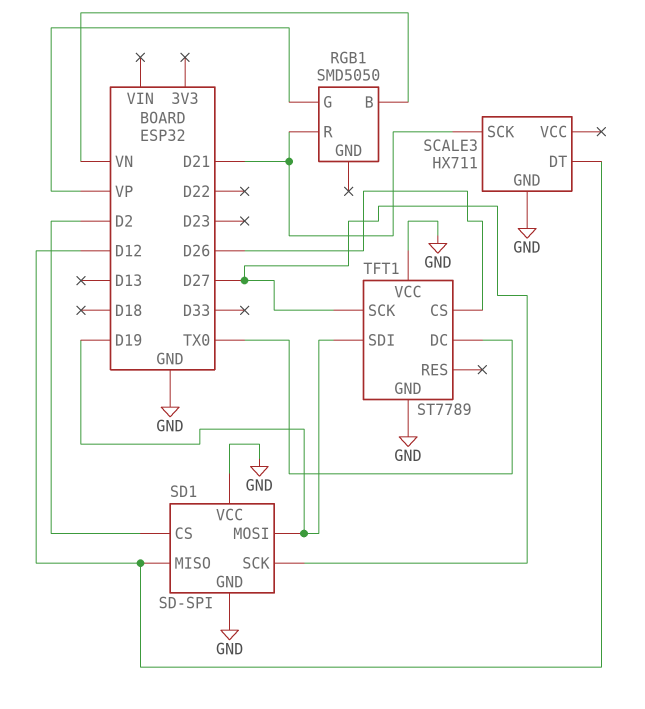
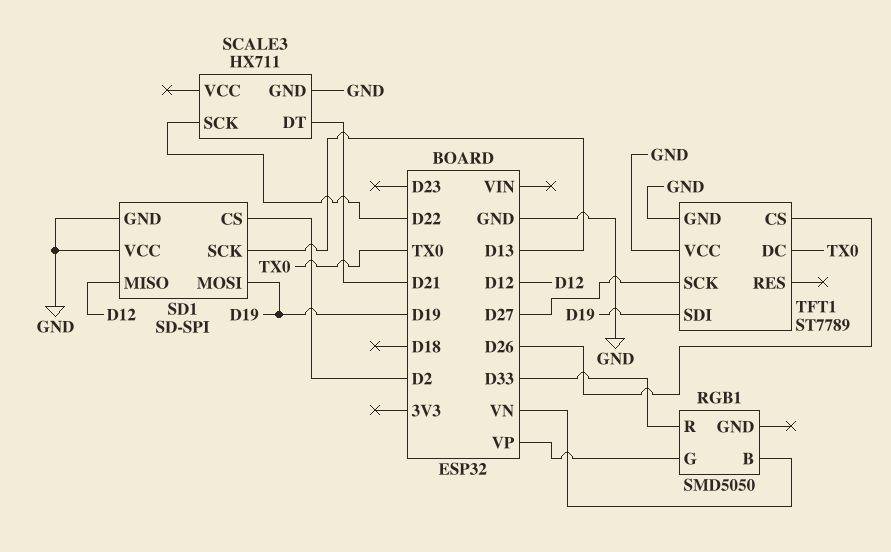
RGB1 pin R: D21 -> D33
SCALE3 pin DT: D12 -> D21
SCALE3 pin SCK: D21 -> D22
SD1 pin SCK: D27 -> D13

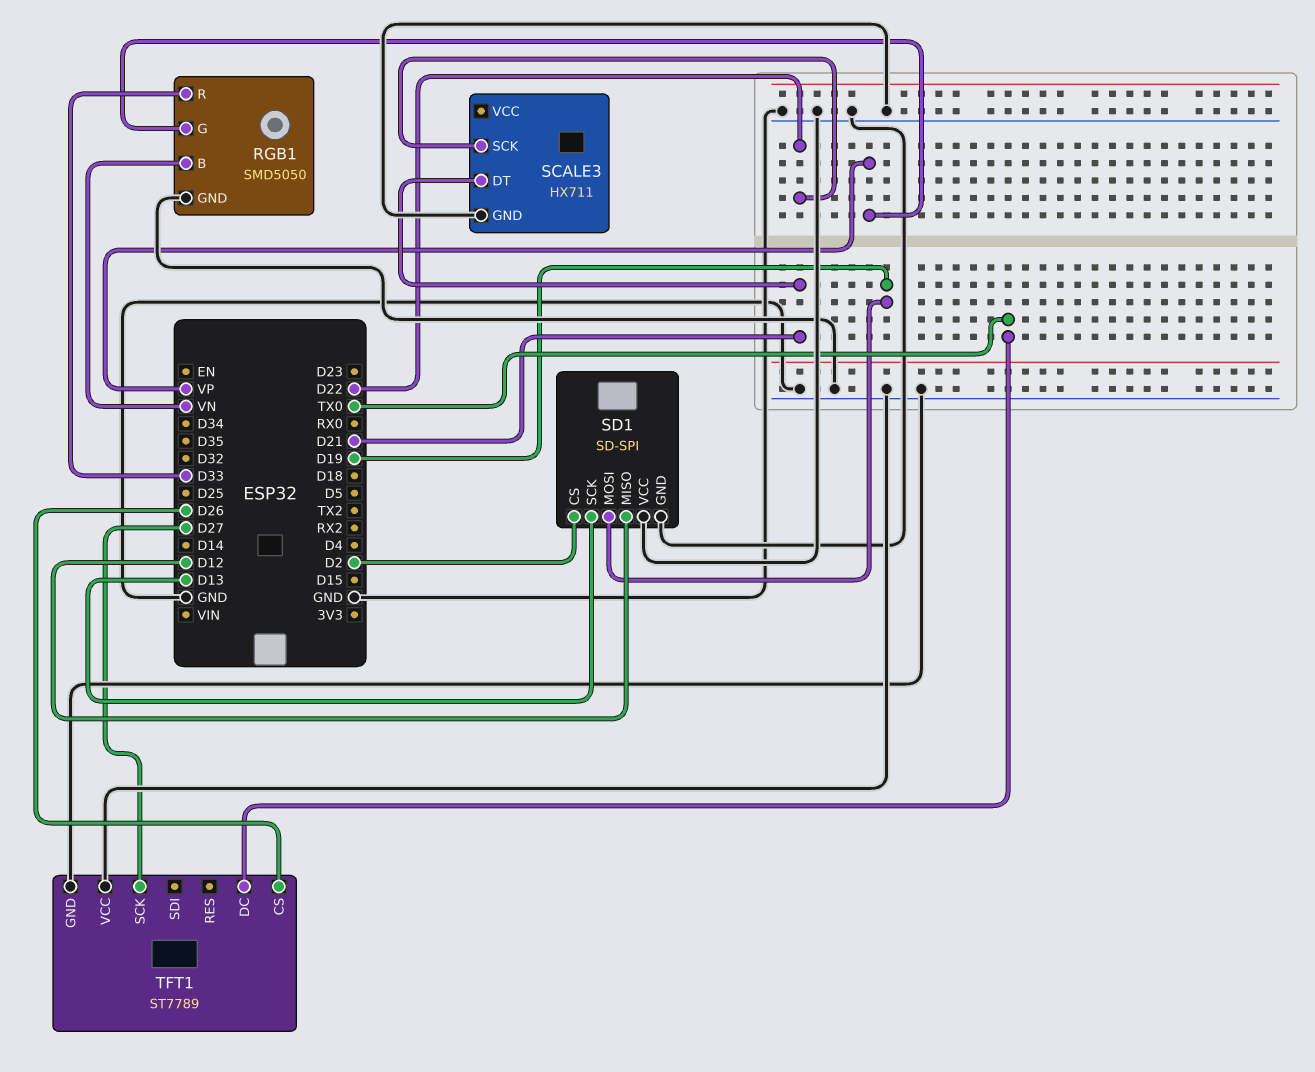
RGB1 pin GND: none -> GND
TFT1 pin SDI: D19 -> none

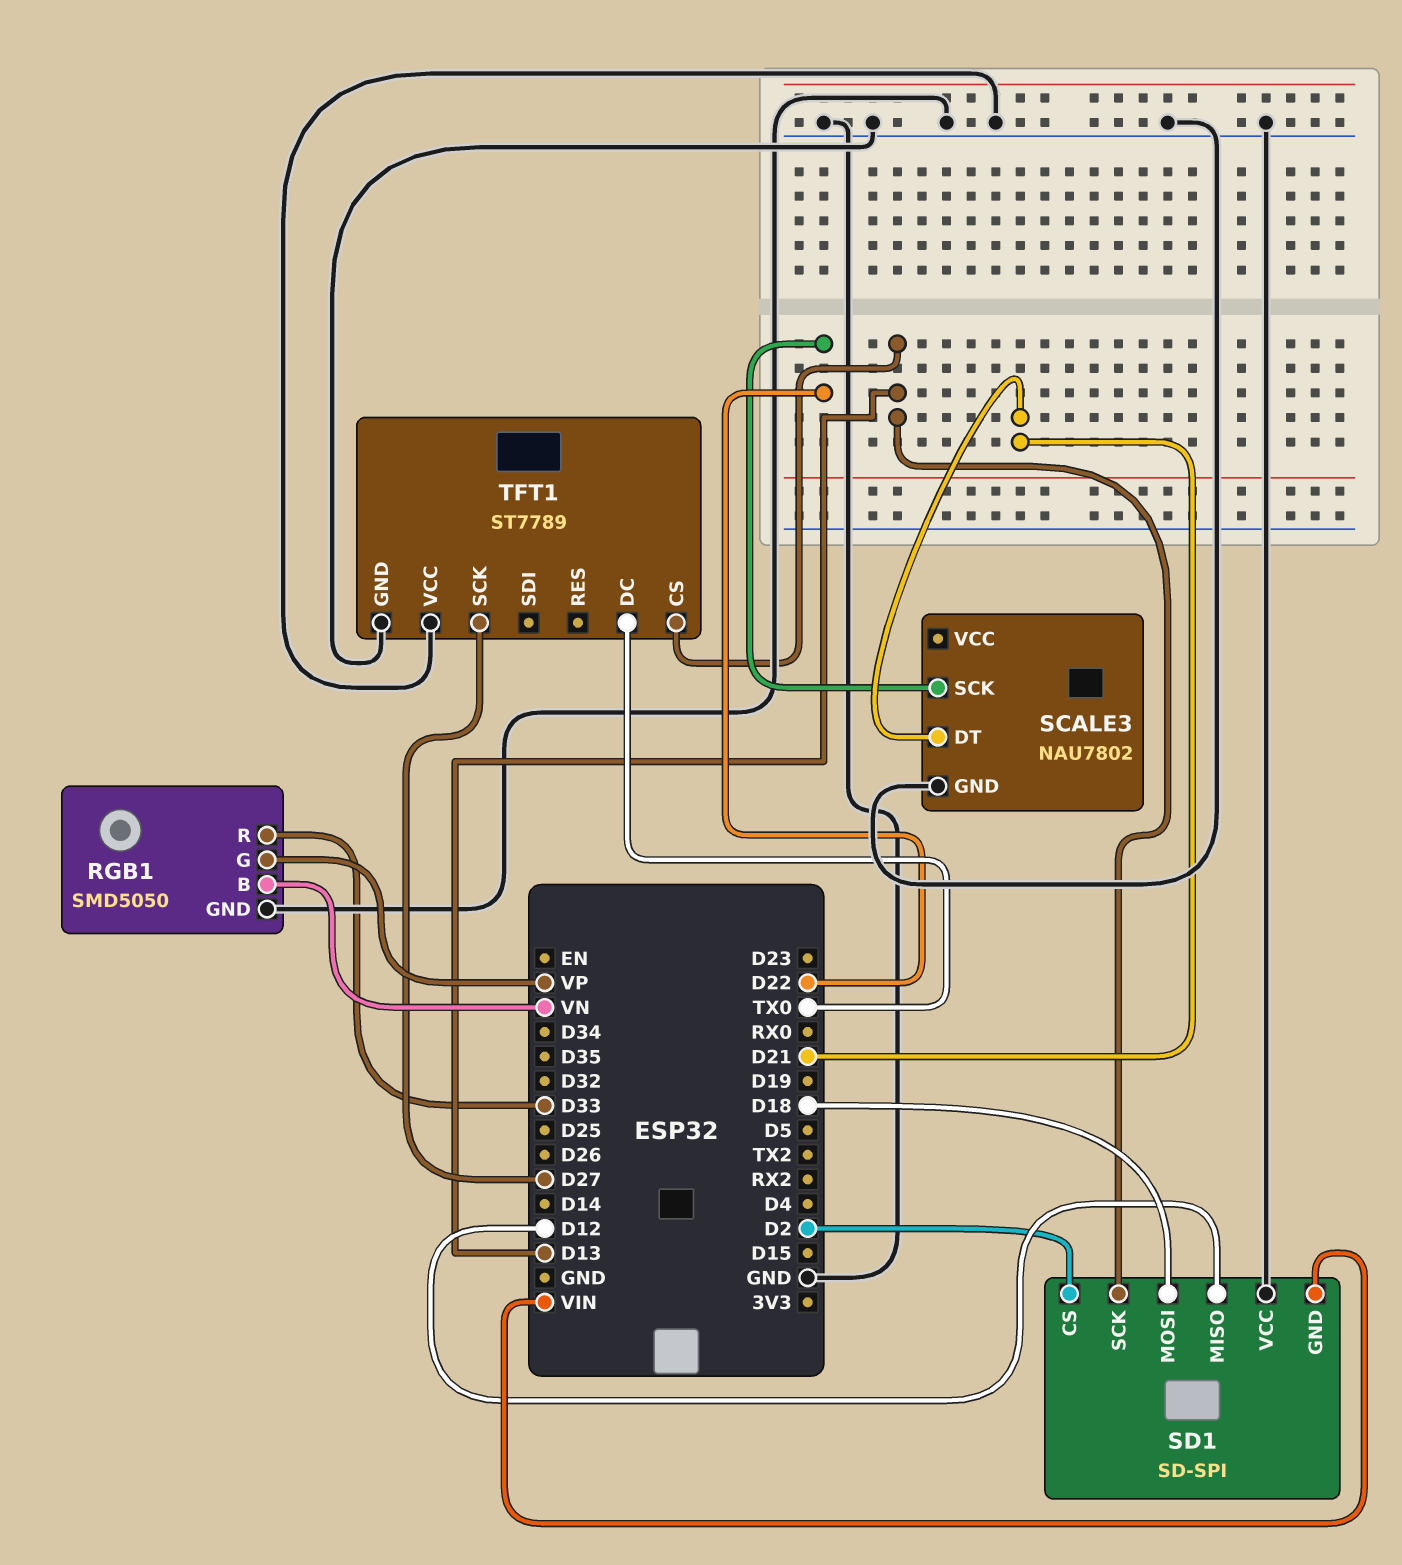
SCALE3: HX711 -> NAU7802
SD1 pin GND: GND -> VIN
SD1 pin MOSI: D19 -> D18
TFT1 pin CS: D26 -> D13

